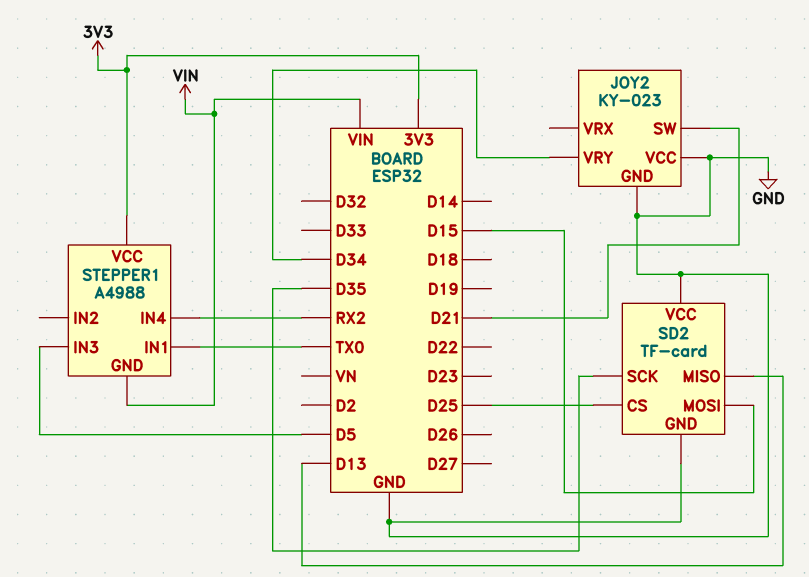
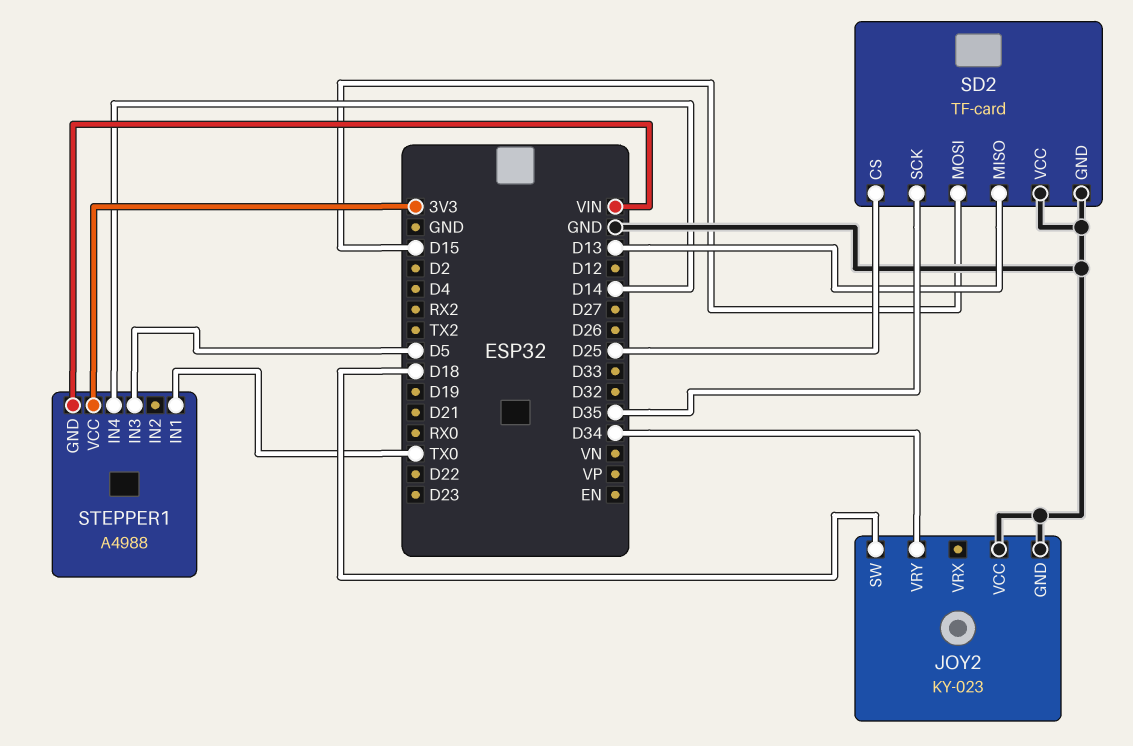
JOY2 pin SW: D21 -> D18
STEPPER1 pin IN4: RX2 -> D14

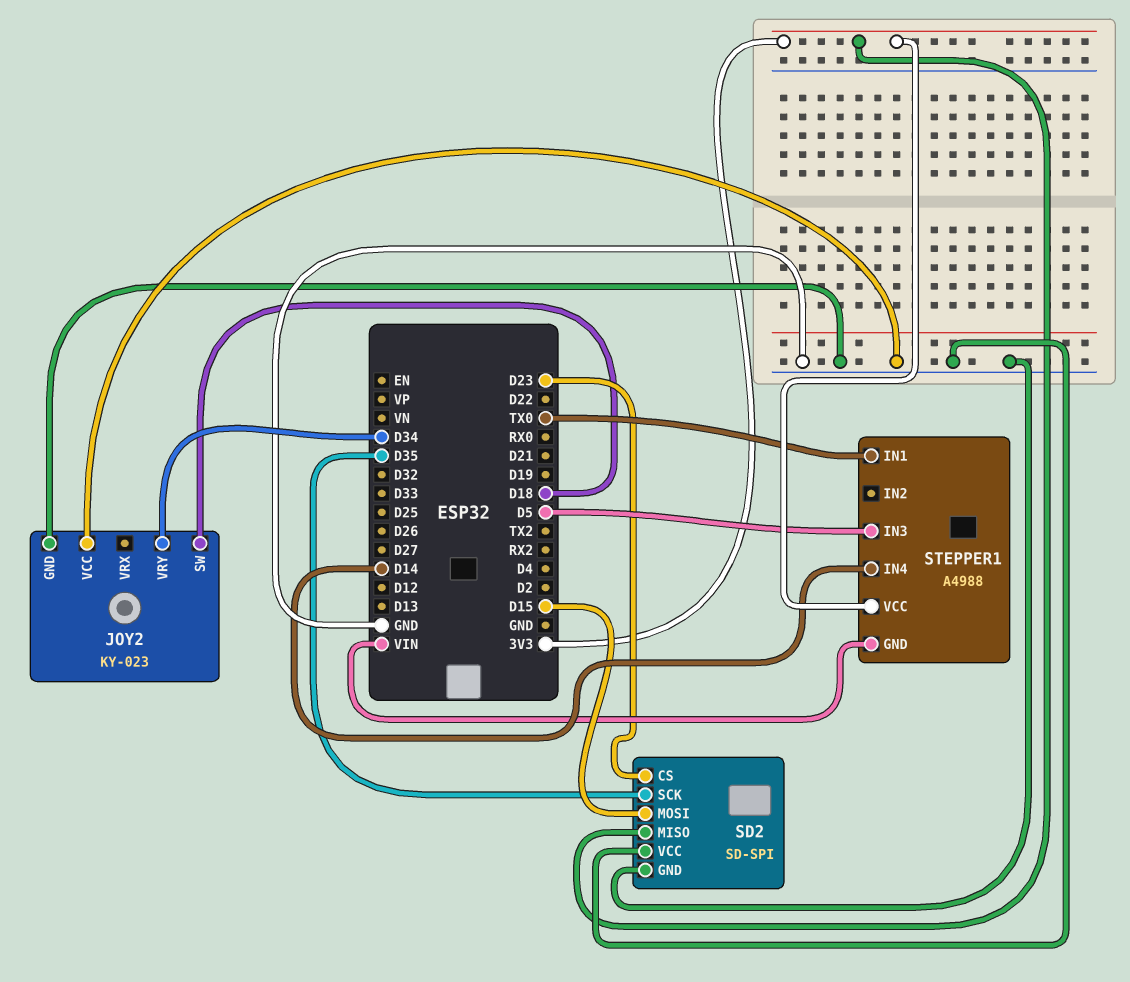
SD2: TF-card -> SD-SPI
SD2 pin CS: D25 -> D23
SD2 pin MISO: D13 -> 3V3

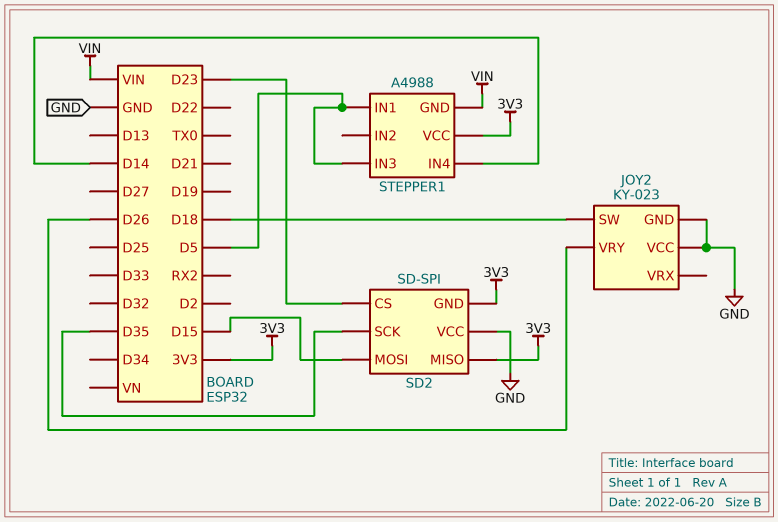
JOY2 pin VRY: D34 -> D26
SD2 pin GND: GND -> 3V3
STEPPER1 pin IN1: TX0 -> D5

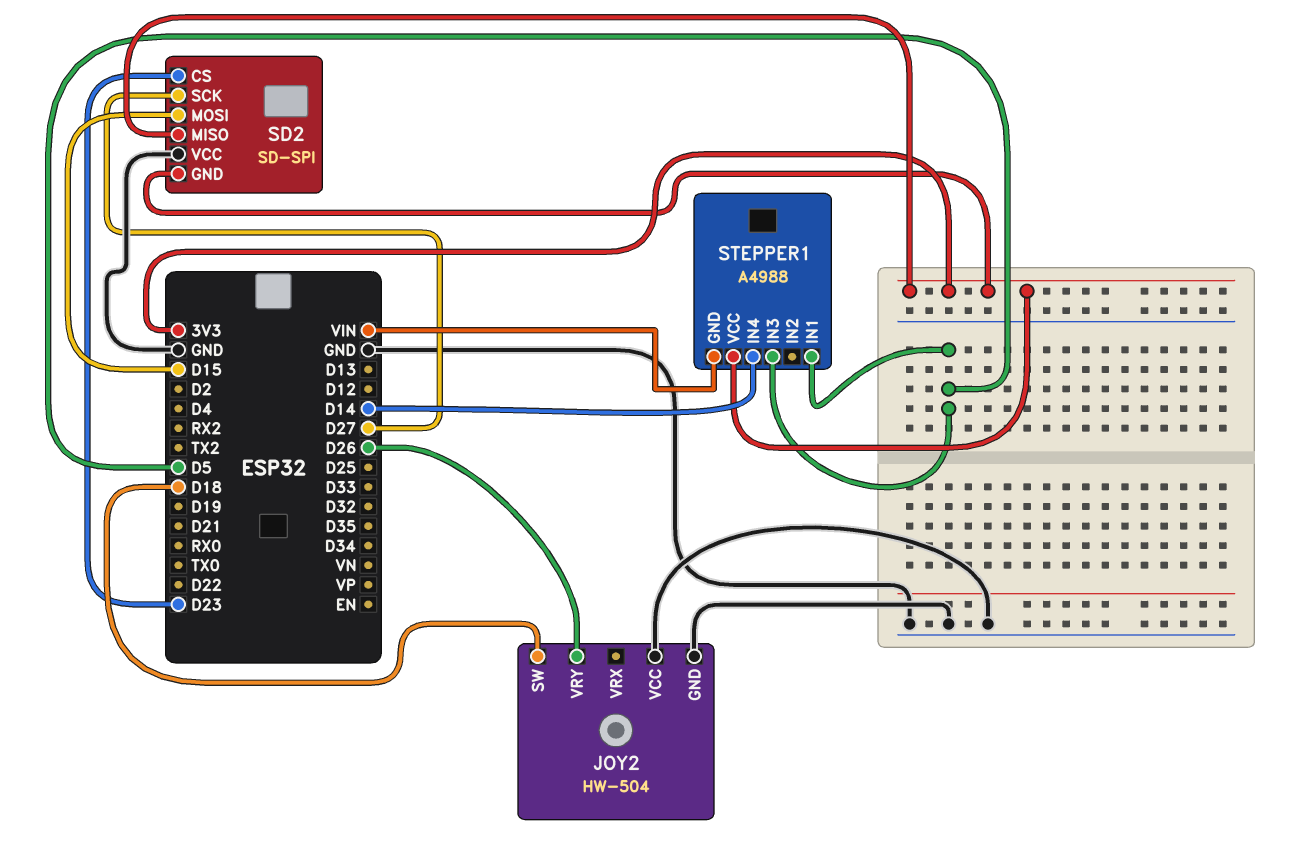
JOY2: KY-023 -> HW-504
SD2 pin SCK: D35 -> D27

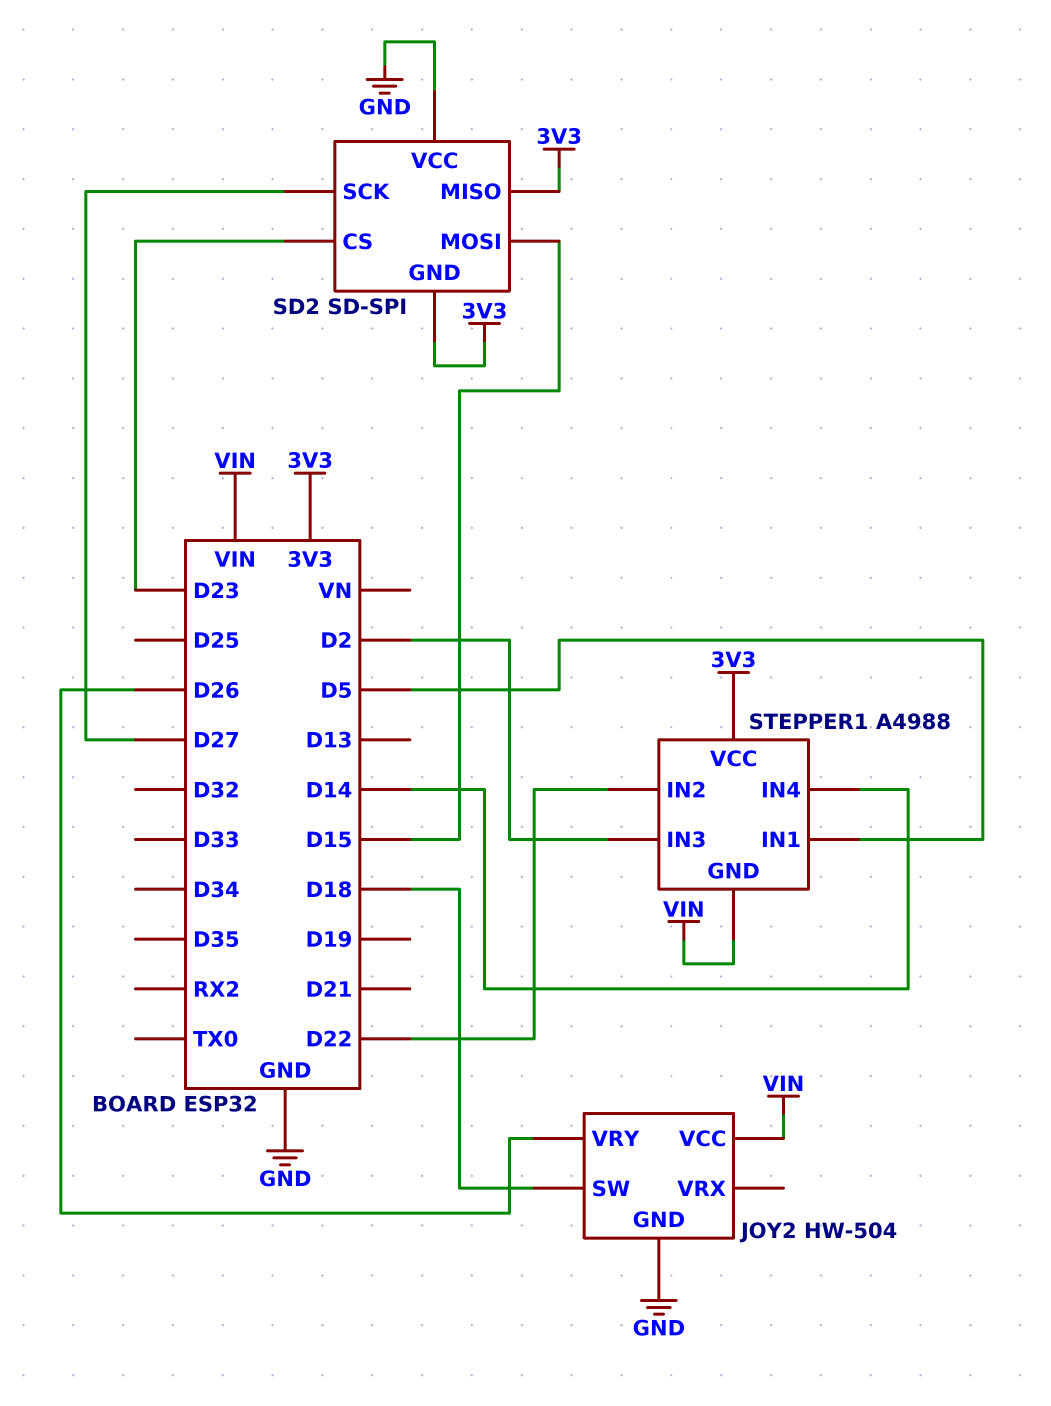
JOY2 pin VCC: GND -> VIN
STEPPER1 pin IN2: none -> D22
STEPPER1 pin IN3: D5 -> D2

